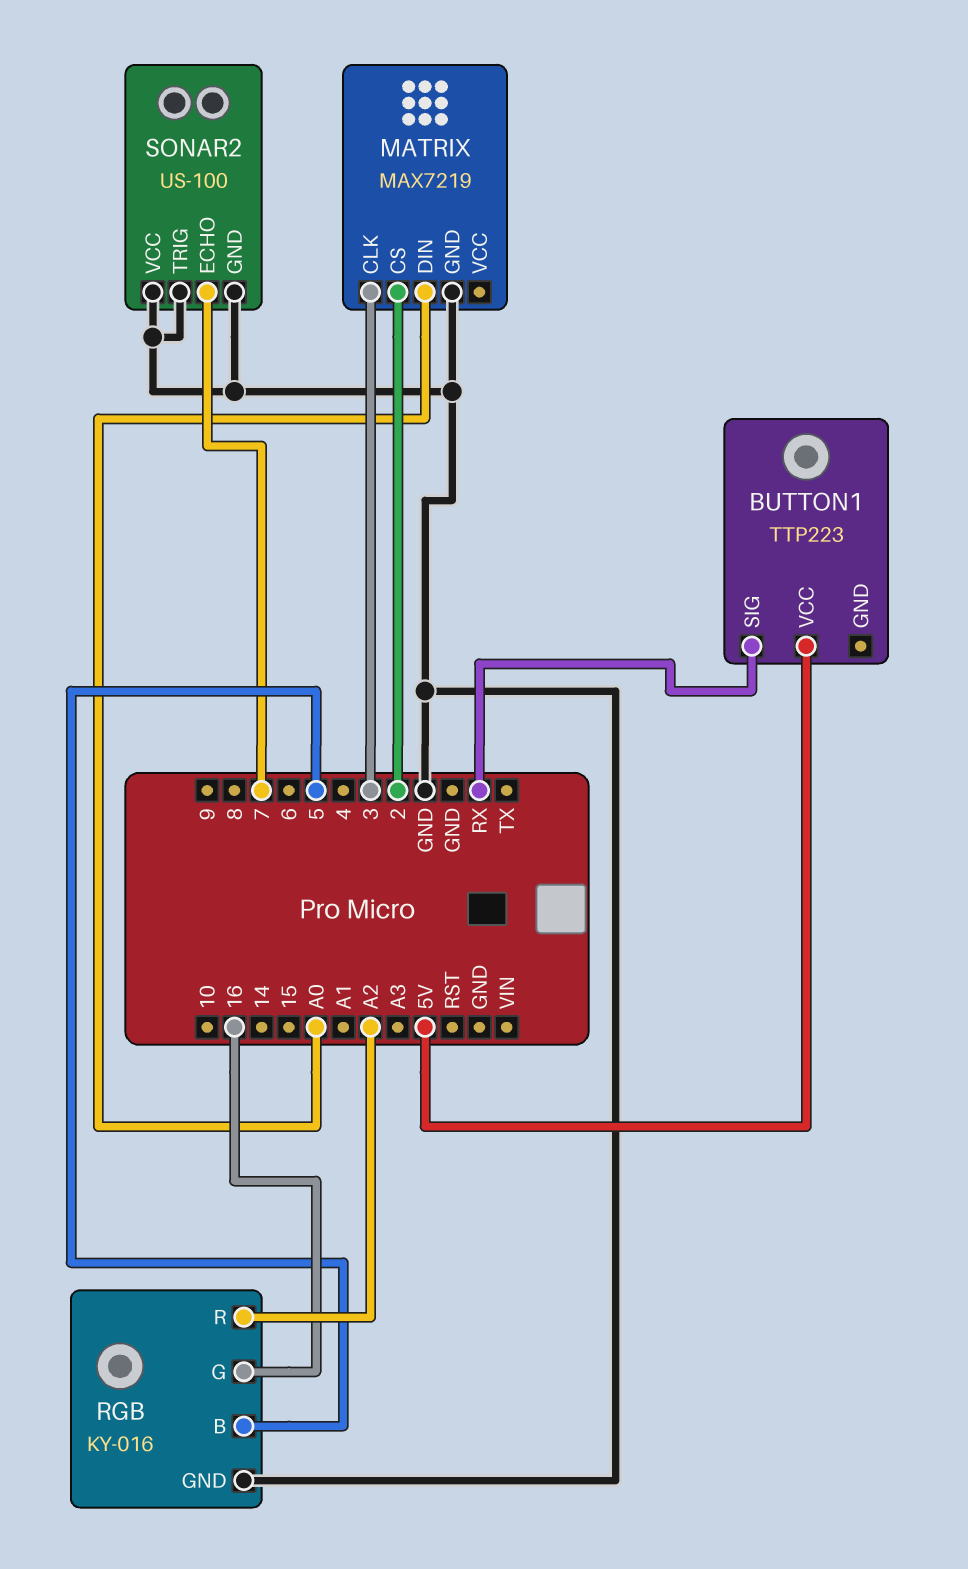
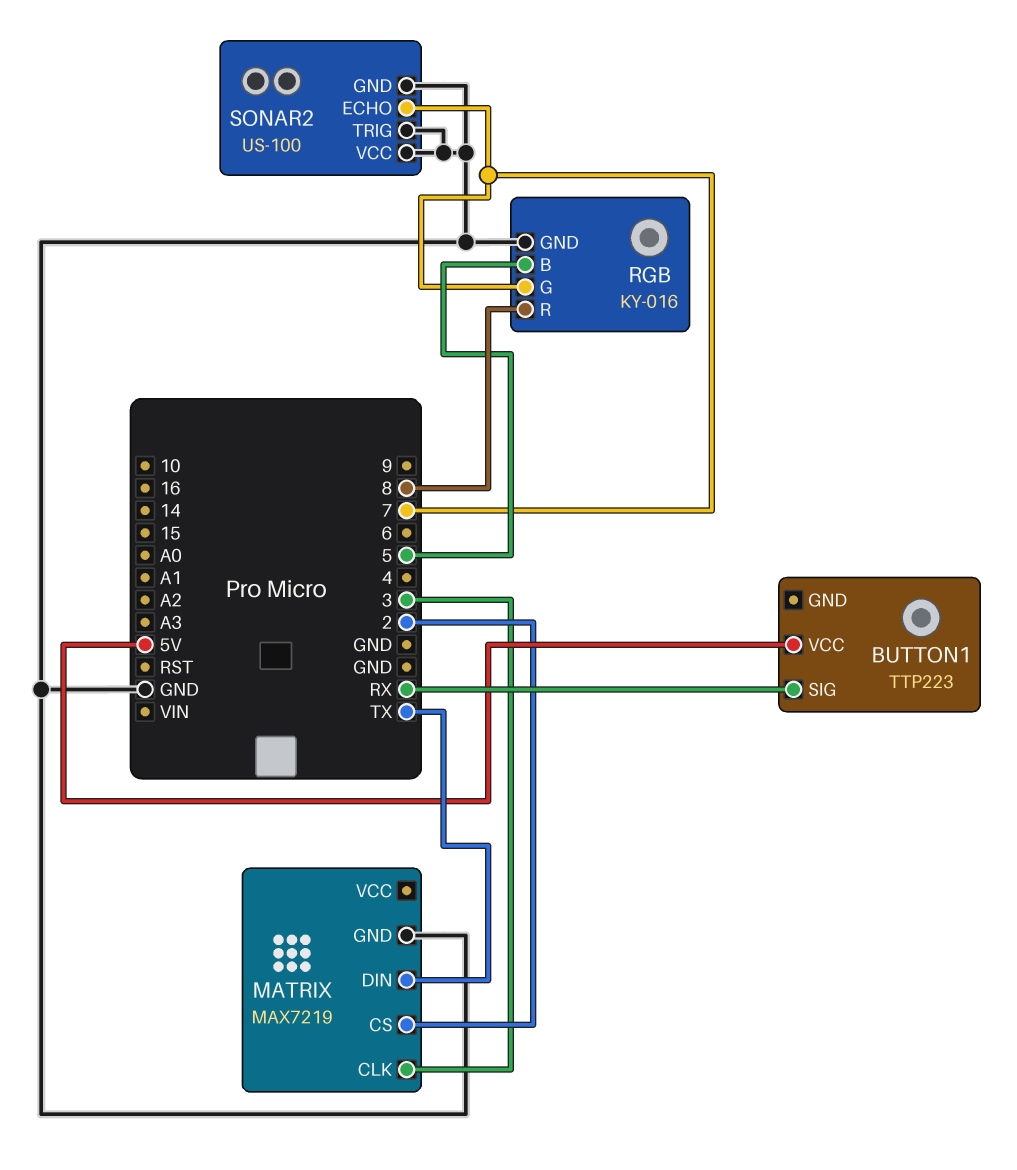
MATRIX pin DIN: A0 -> TX
RGB pin G: 16 -> 7
RGB pin R: A2 -> 8

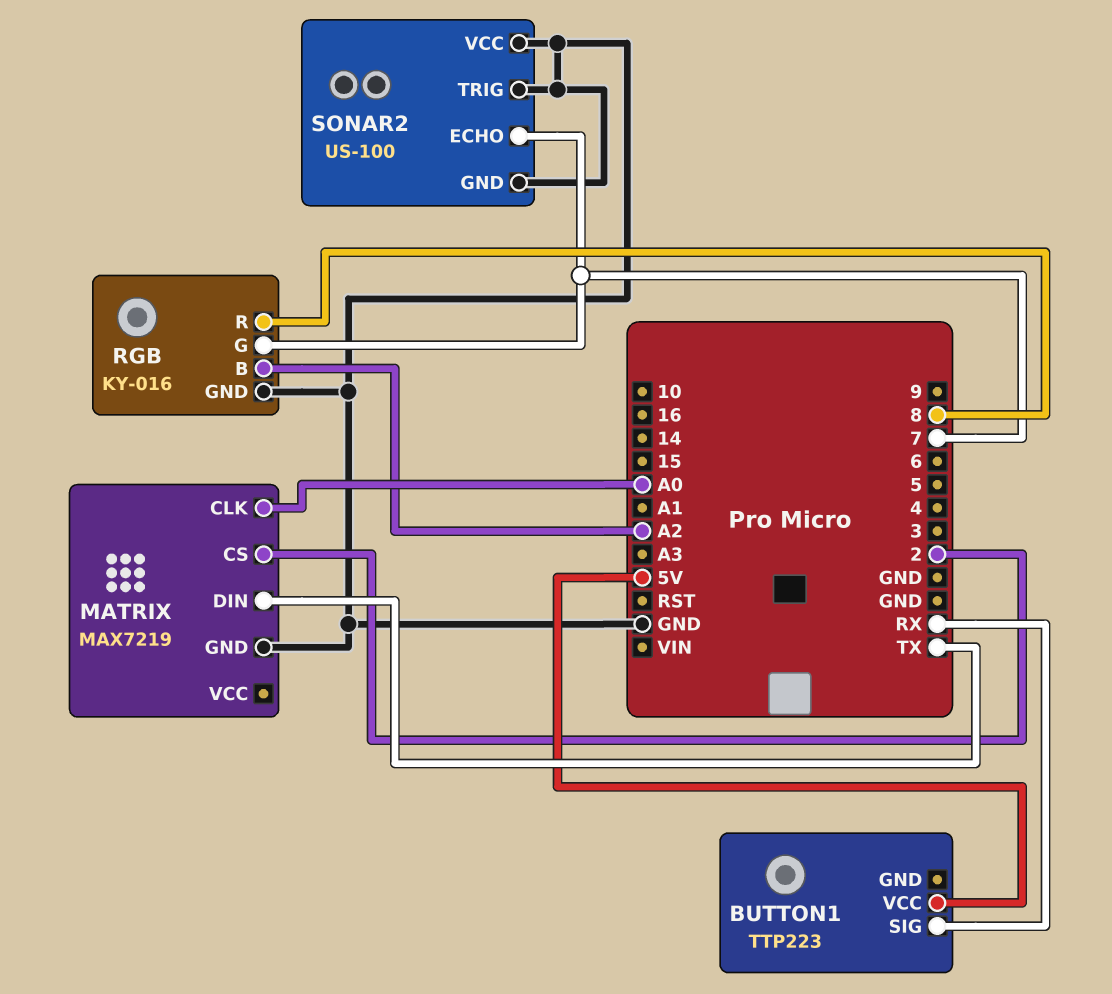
MATRIX pin CLK: 3 -> A0
RGB pin B: 5 -> A2

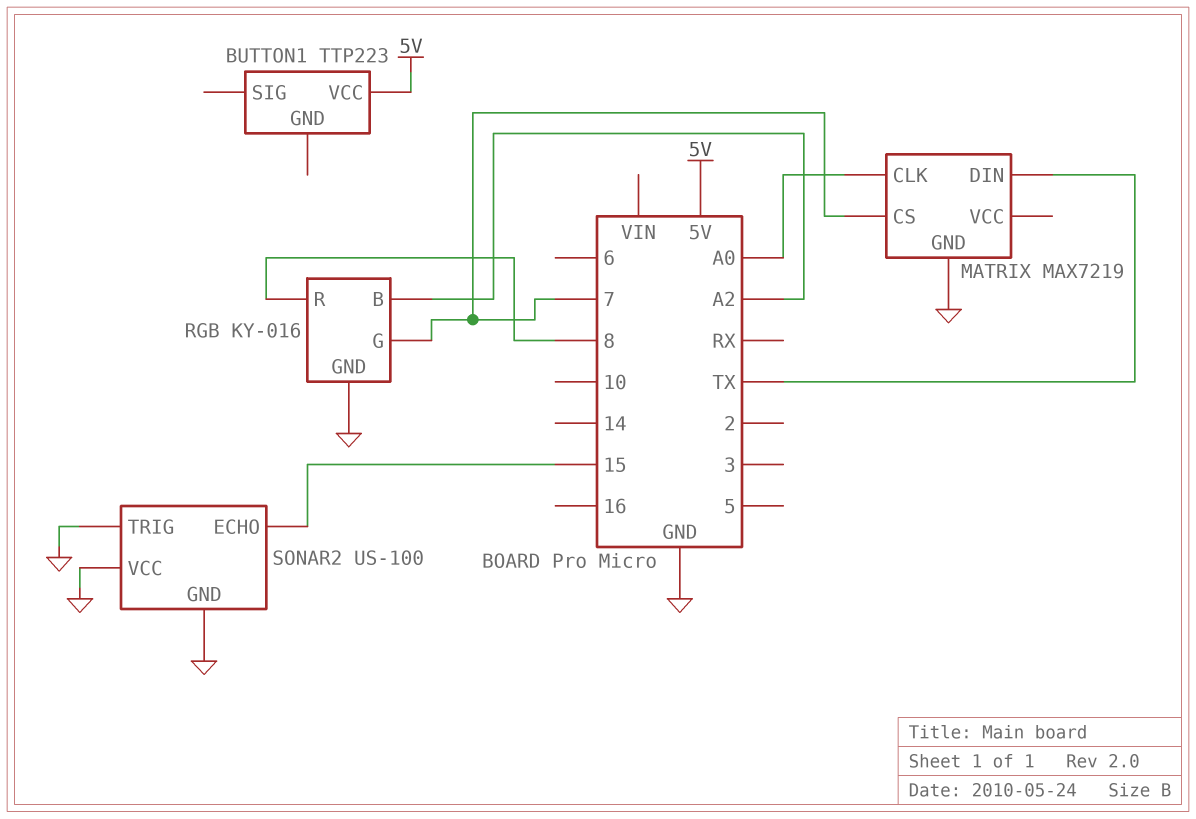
BUTTON1 pin SIG: RX -> none
MATRIX pin CS: 2 -> 7
SONAR2 pin ECHO: 7 -> 15

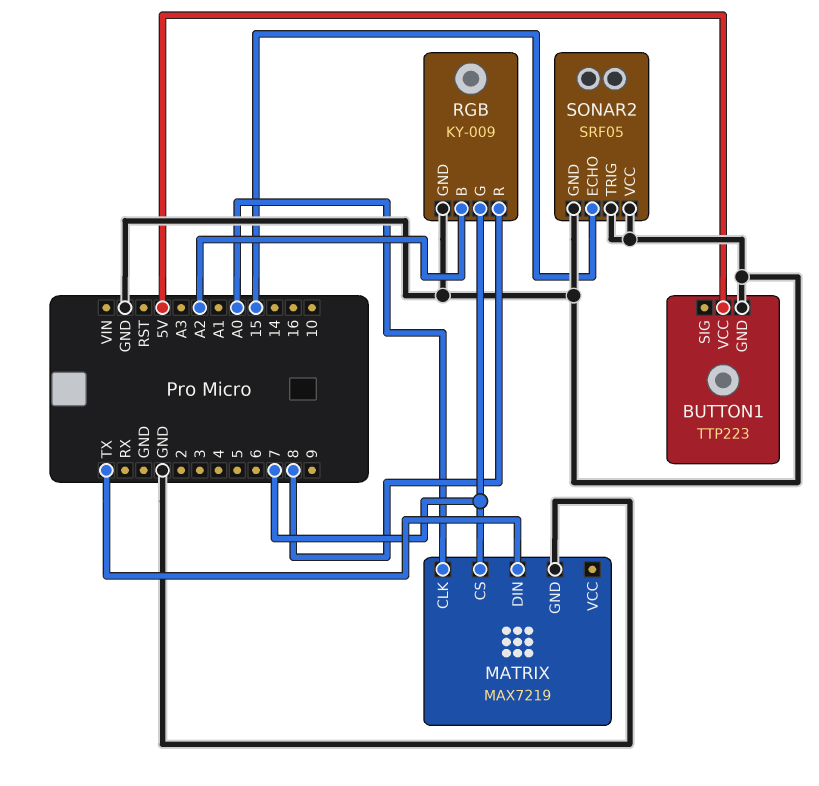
BUTTON1 pin GND: none -> GND
RGB: KY-016 -> KY-009
SONAR2: US-100 -> SRF05

